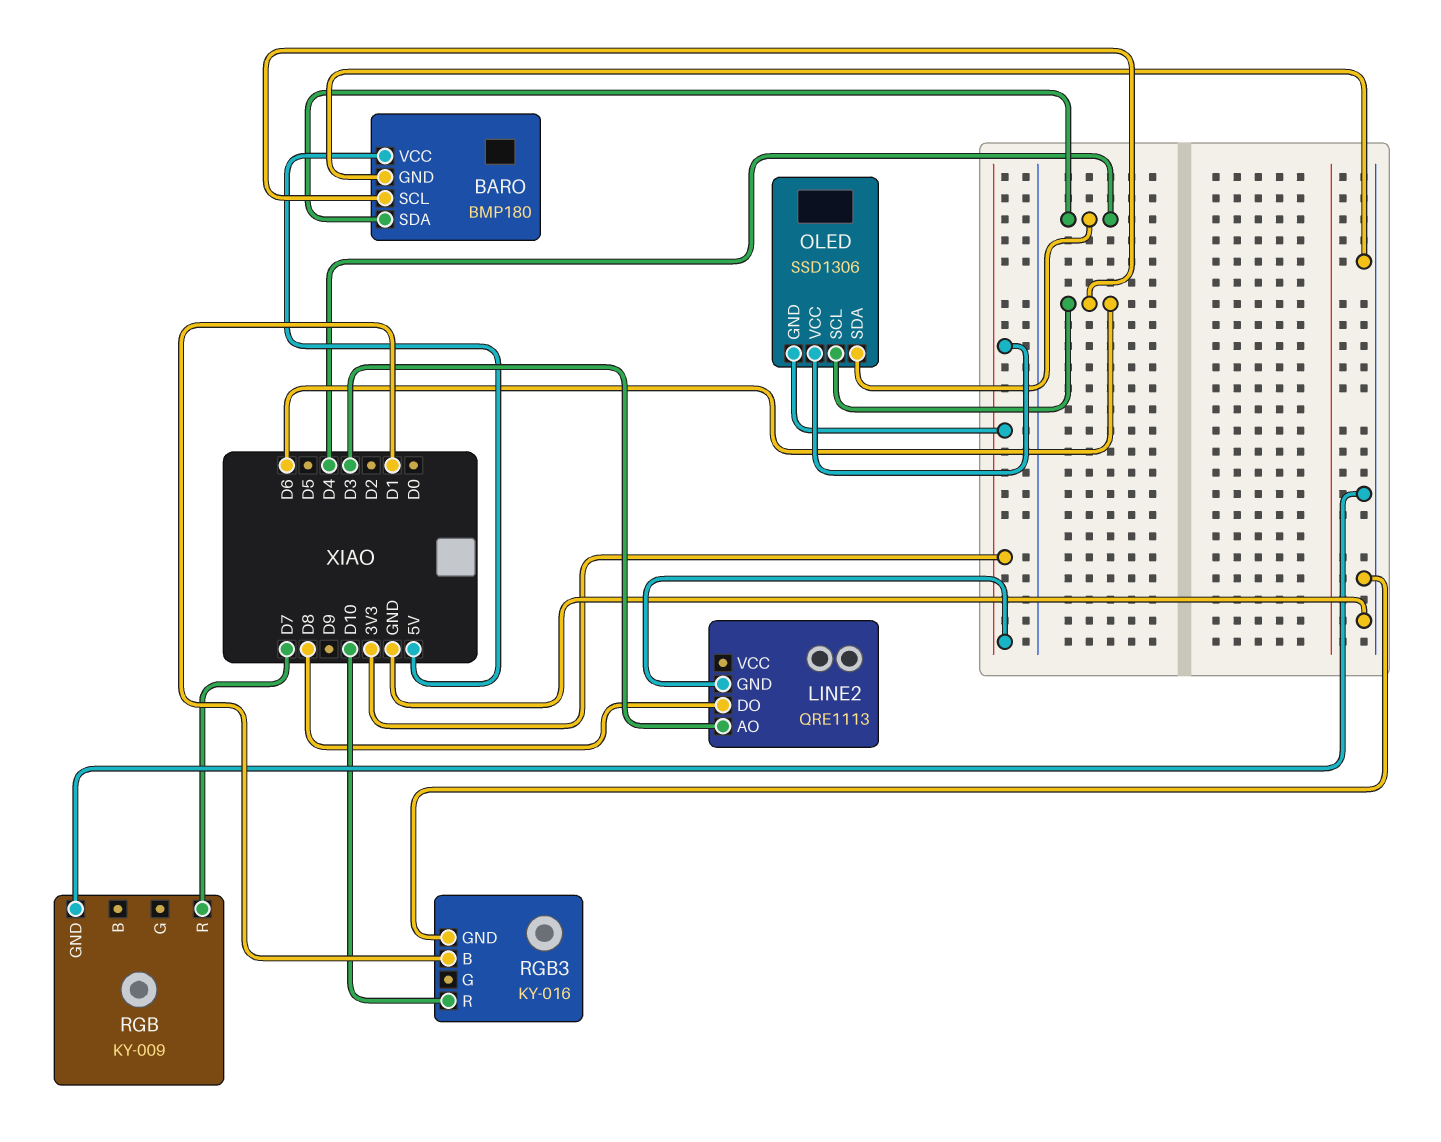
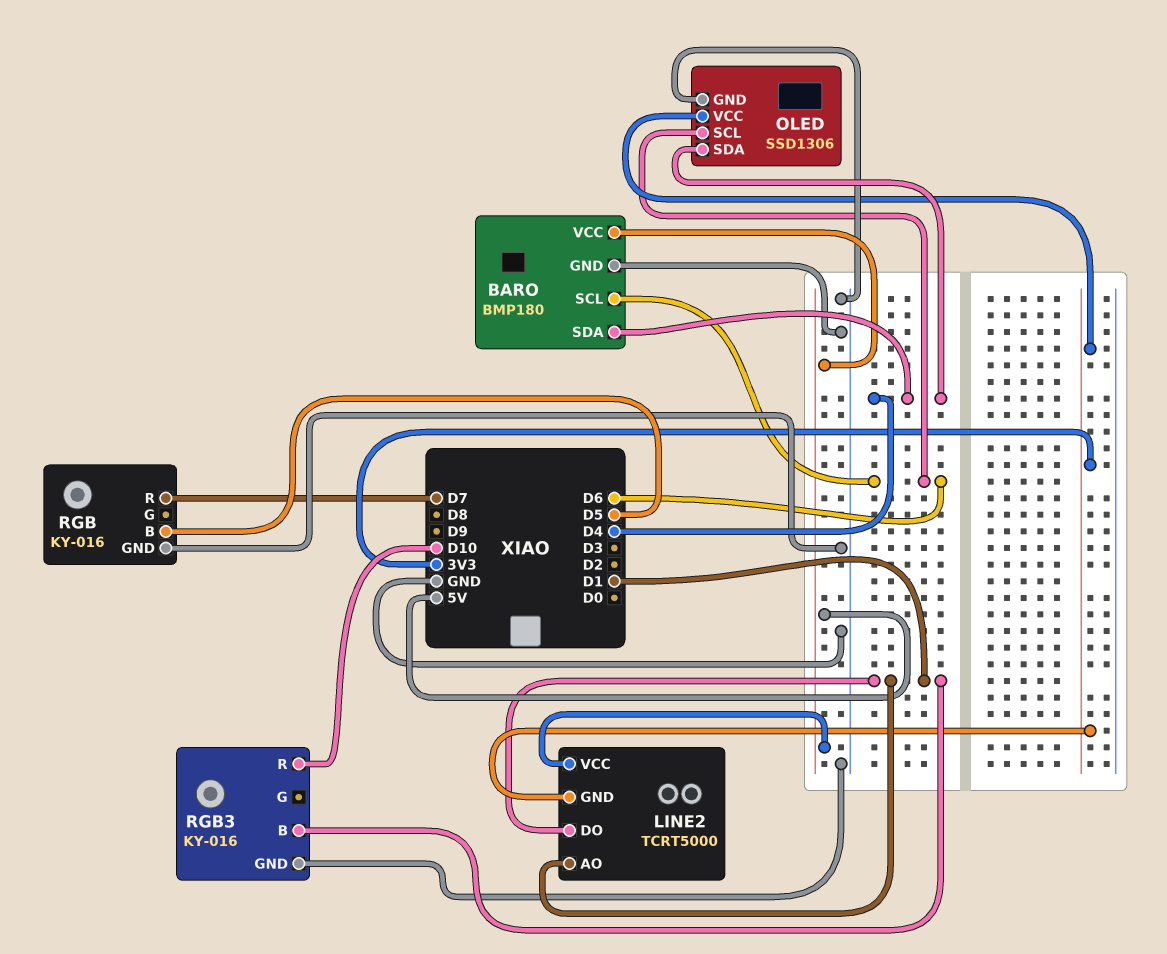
LINE2: QRE1113 -> TCRT5000
LINE2 pin AO: D3 -> D1
LINE2 pin DO: D8 -> D1
LINE2 pin VCC: none -> 5V
OLED pin GND: 3V3 -> GND
RGB: KY-009 -> KY-016
RGB pin B: none -> D5

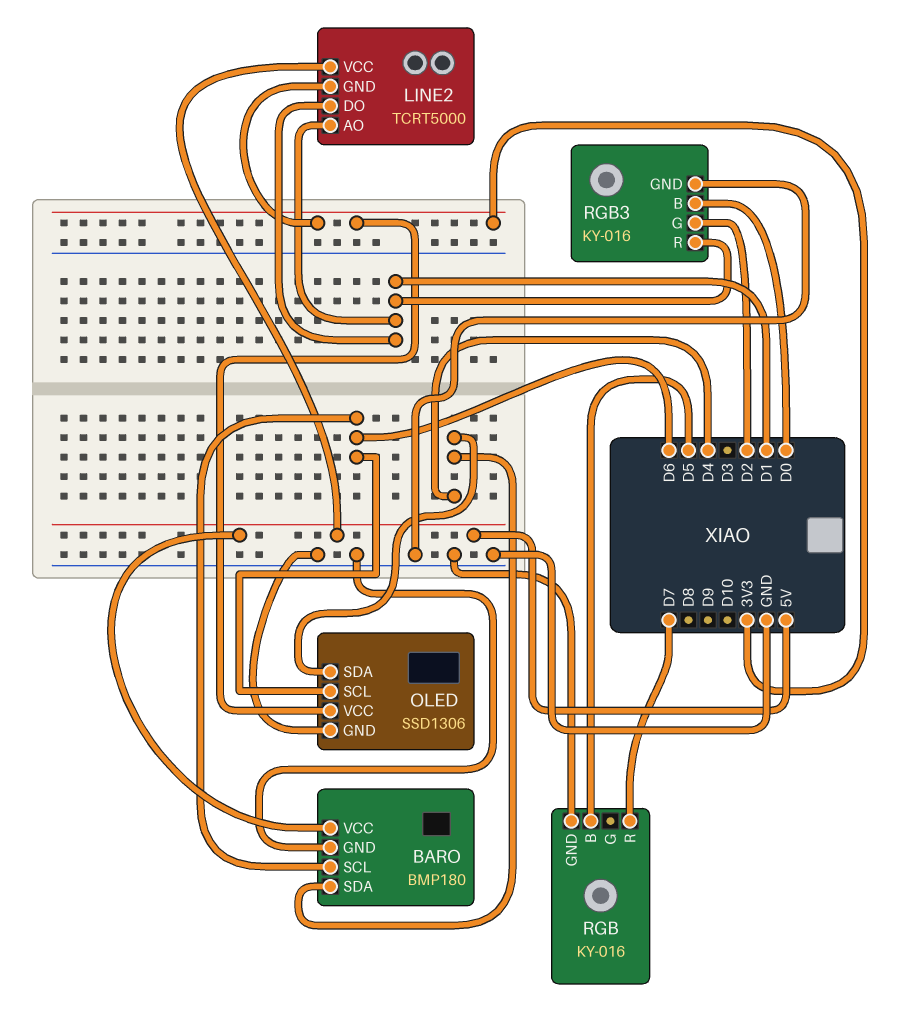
RGB3 pin B: D1 -> D0
RGB3 pin G: none -> D2
RGB3 pin R: D10 -> D1

